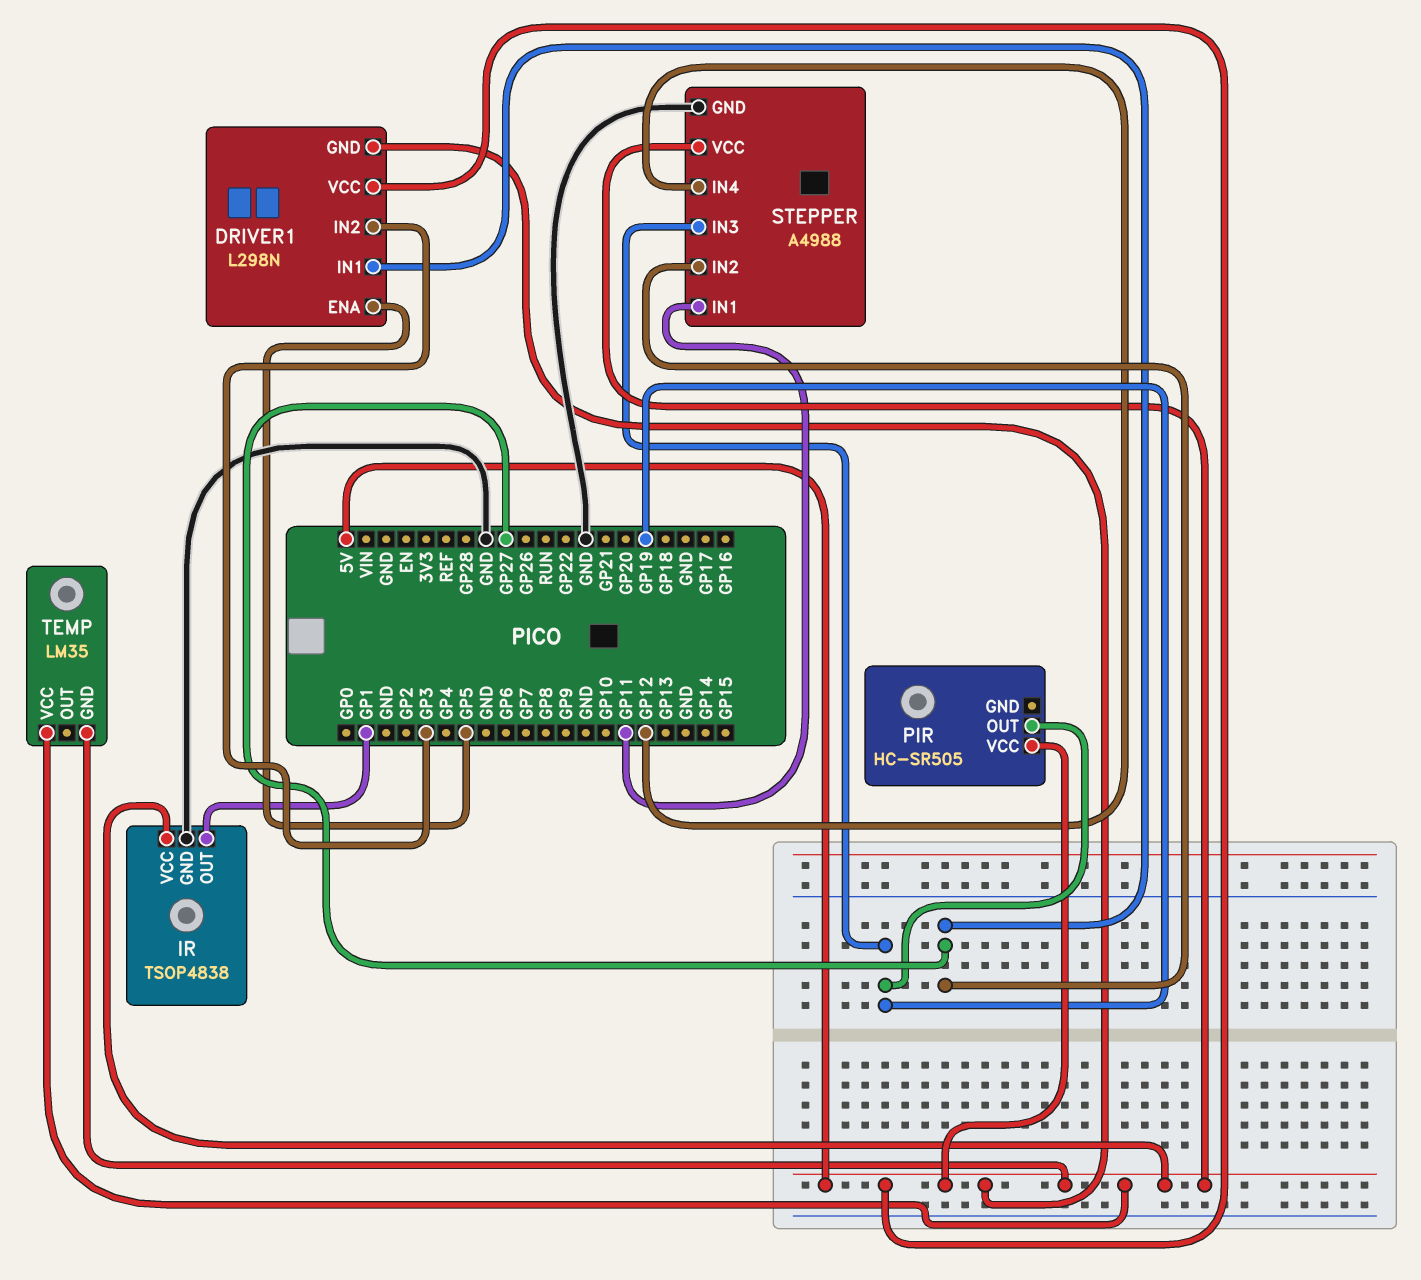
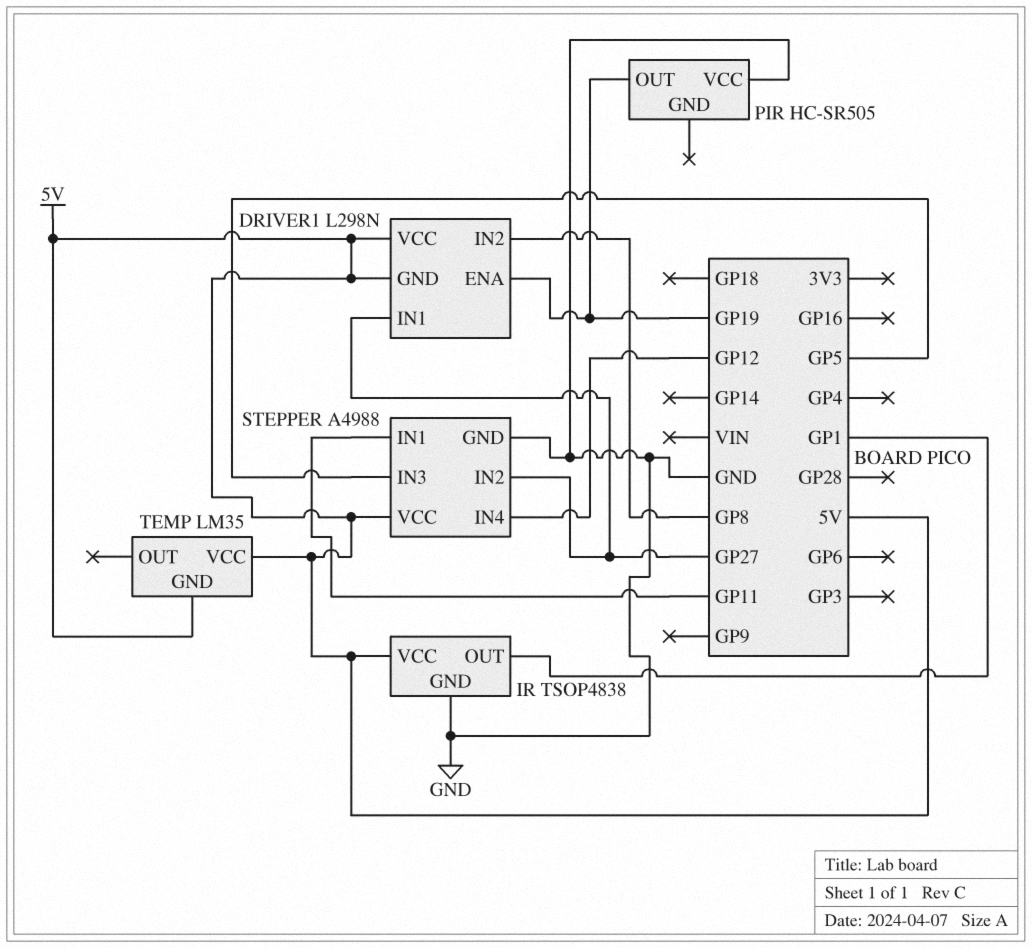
DRIVER1 pin ENA: GP5 -> GP19
DRIVER1 pin IN2: GP3 -> GP8
PIR pin VCC: 5V -> GND
STEPPER pin IN3: GP19 -> GP5

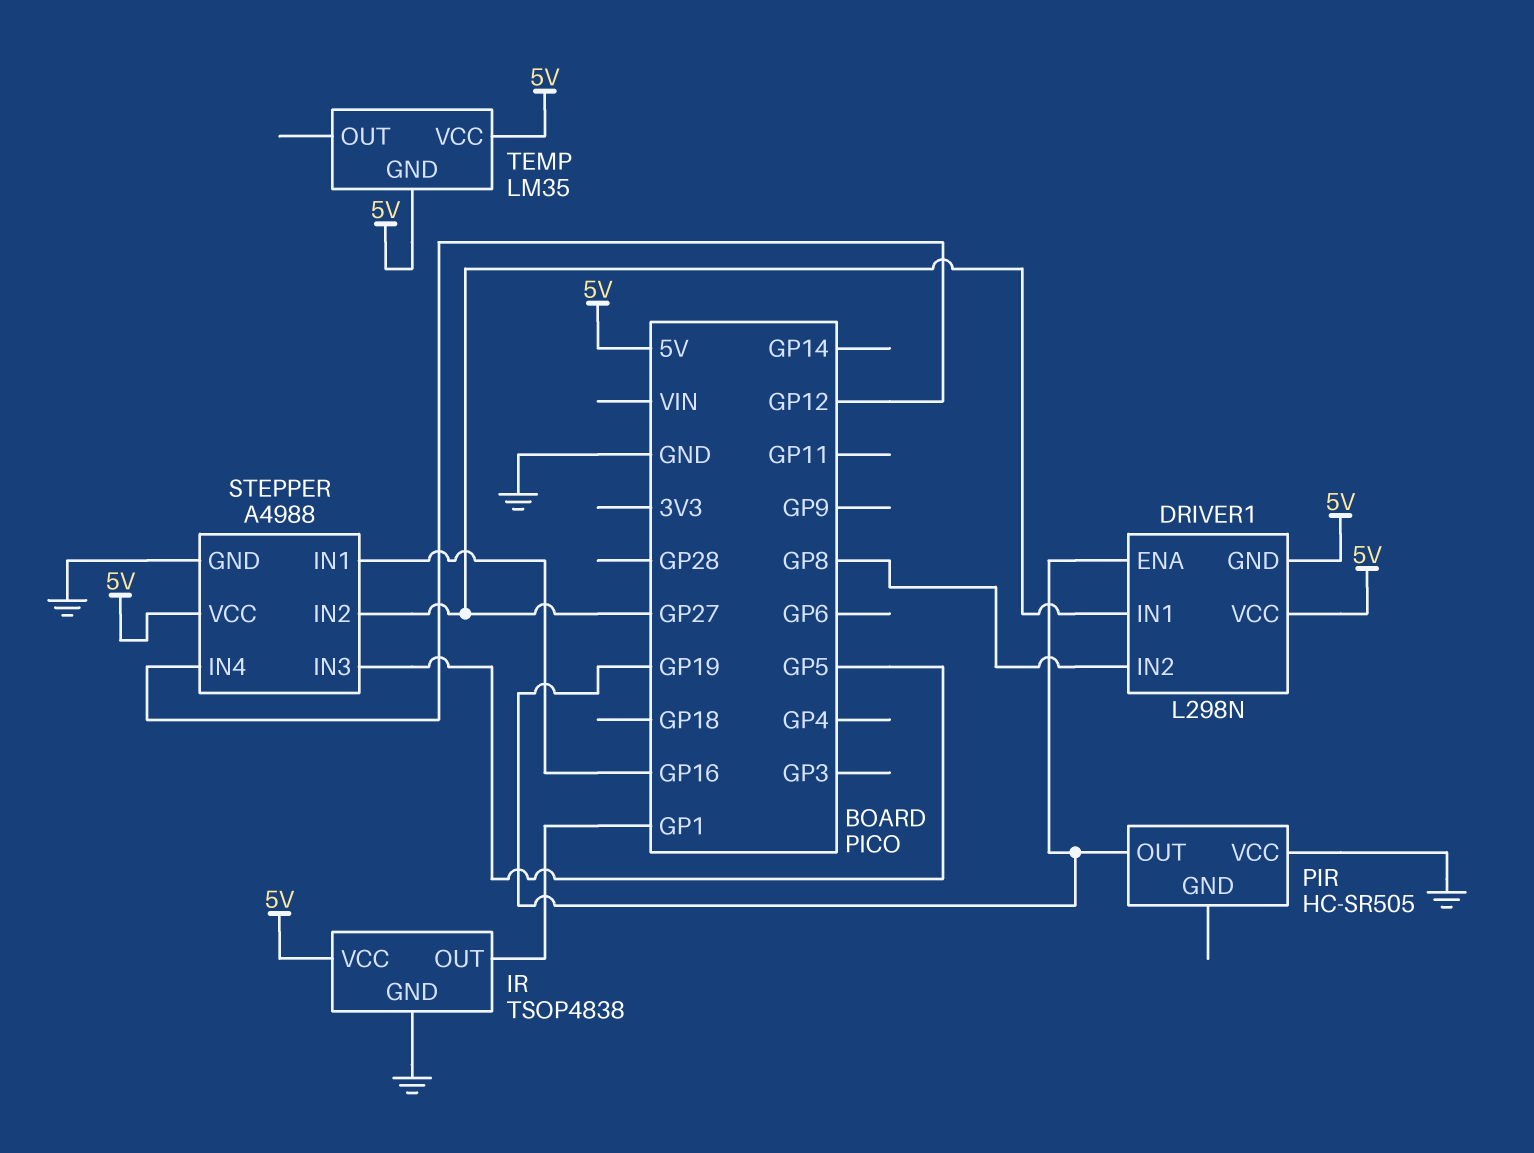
STEPPER pin IN1: GP11 -> GP16

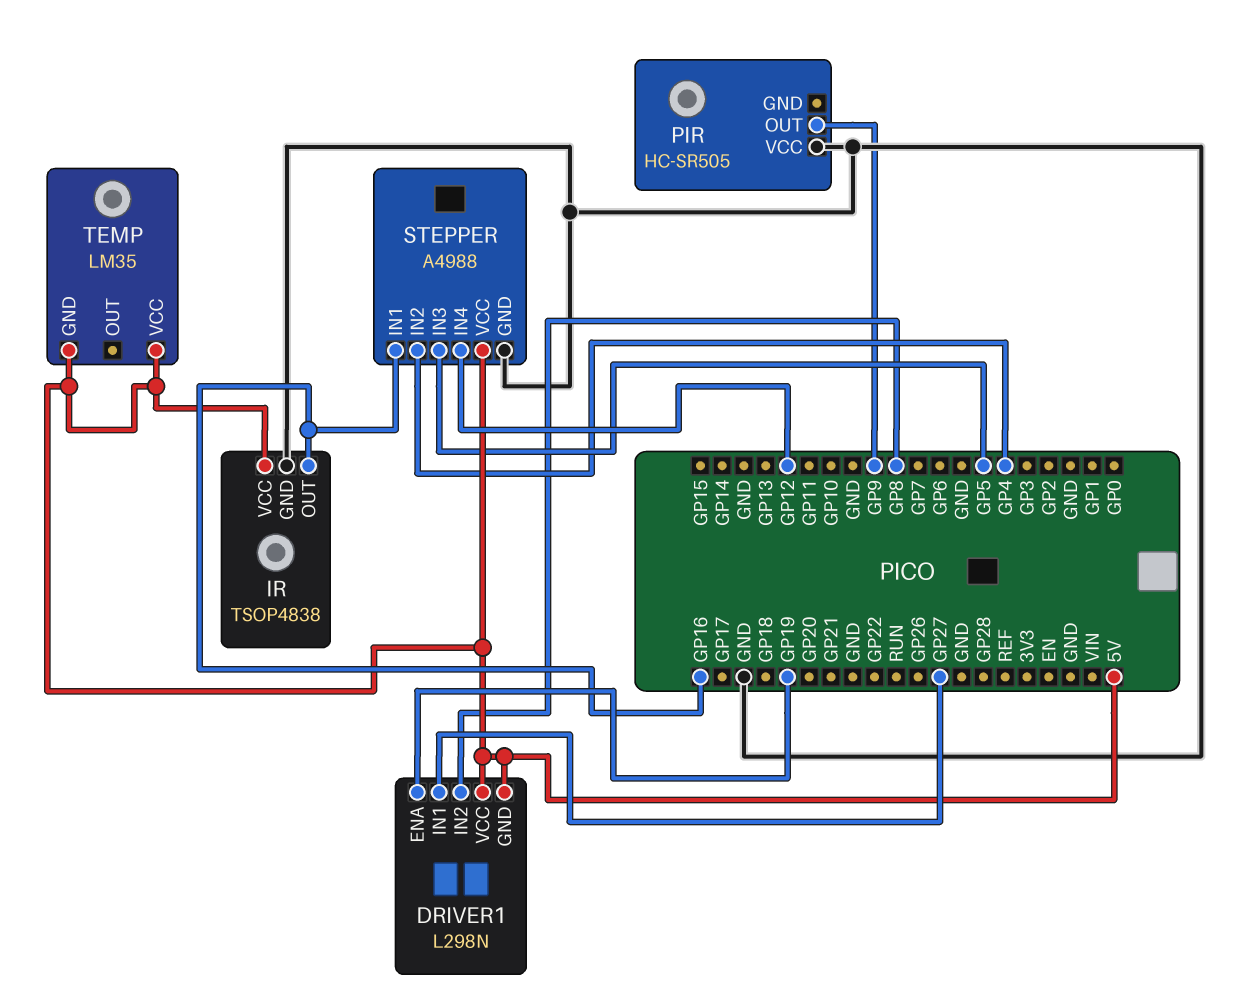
IR pin OUT: GP1 -> GP16
PIR pin OUT: GP19 -> GP9
STEPPER pin IN2: GP27 -> GP4

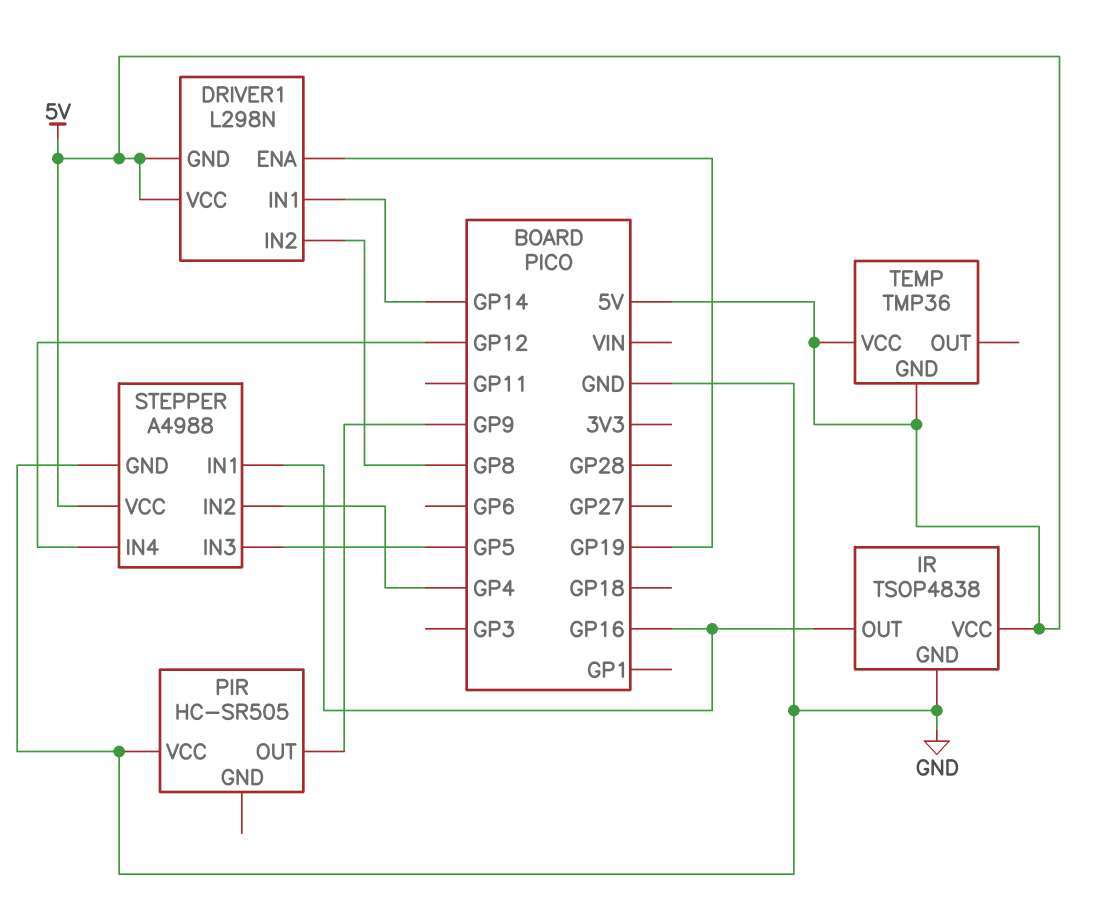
DRIVER1 pin IN1: GP27 -> GP14
TEMP: LM35 -> TMP36

